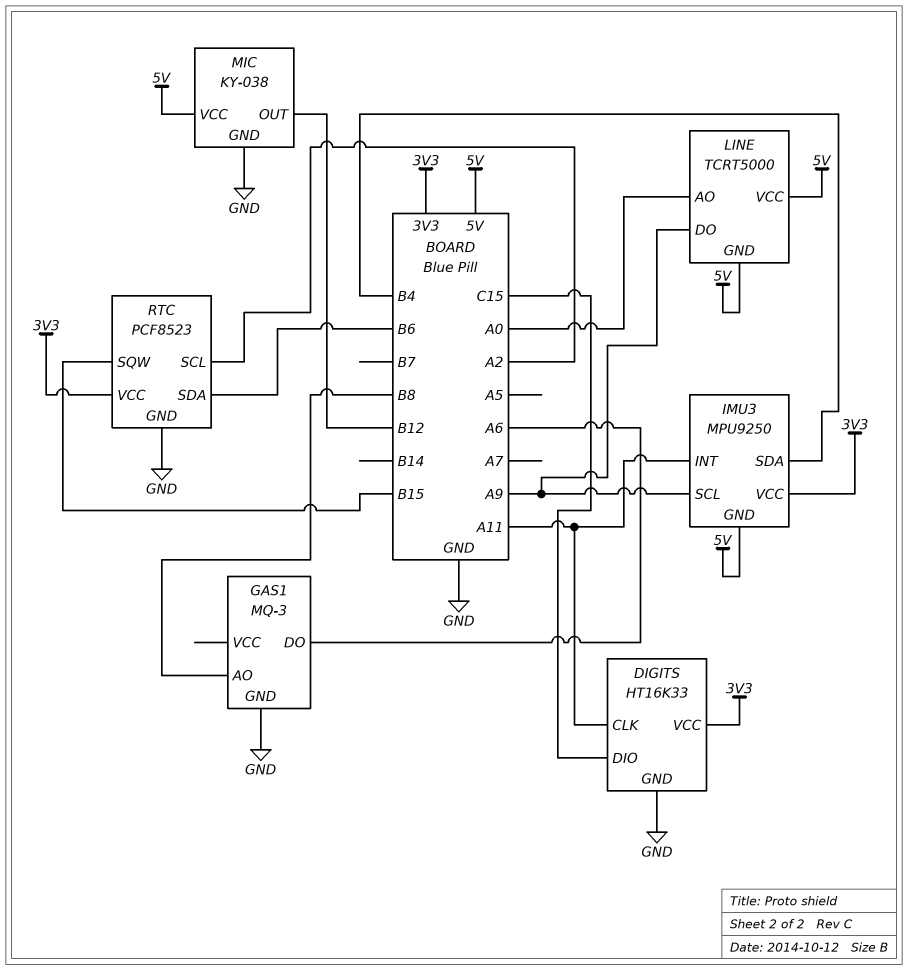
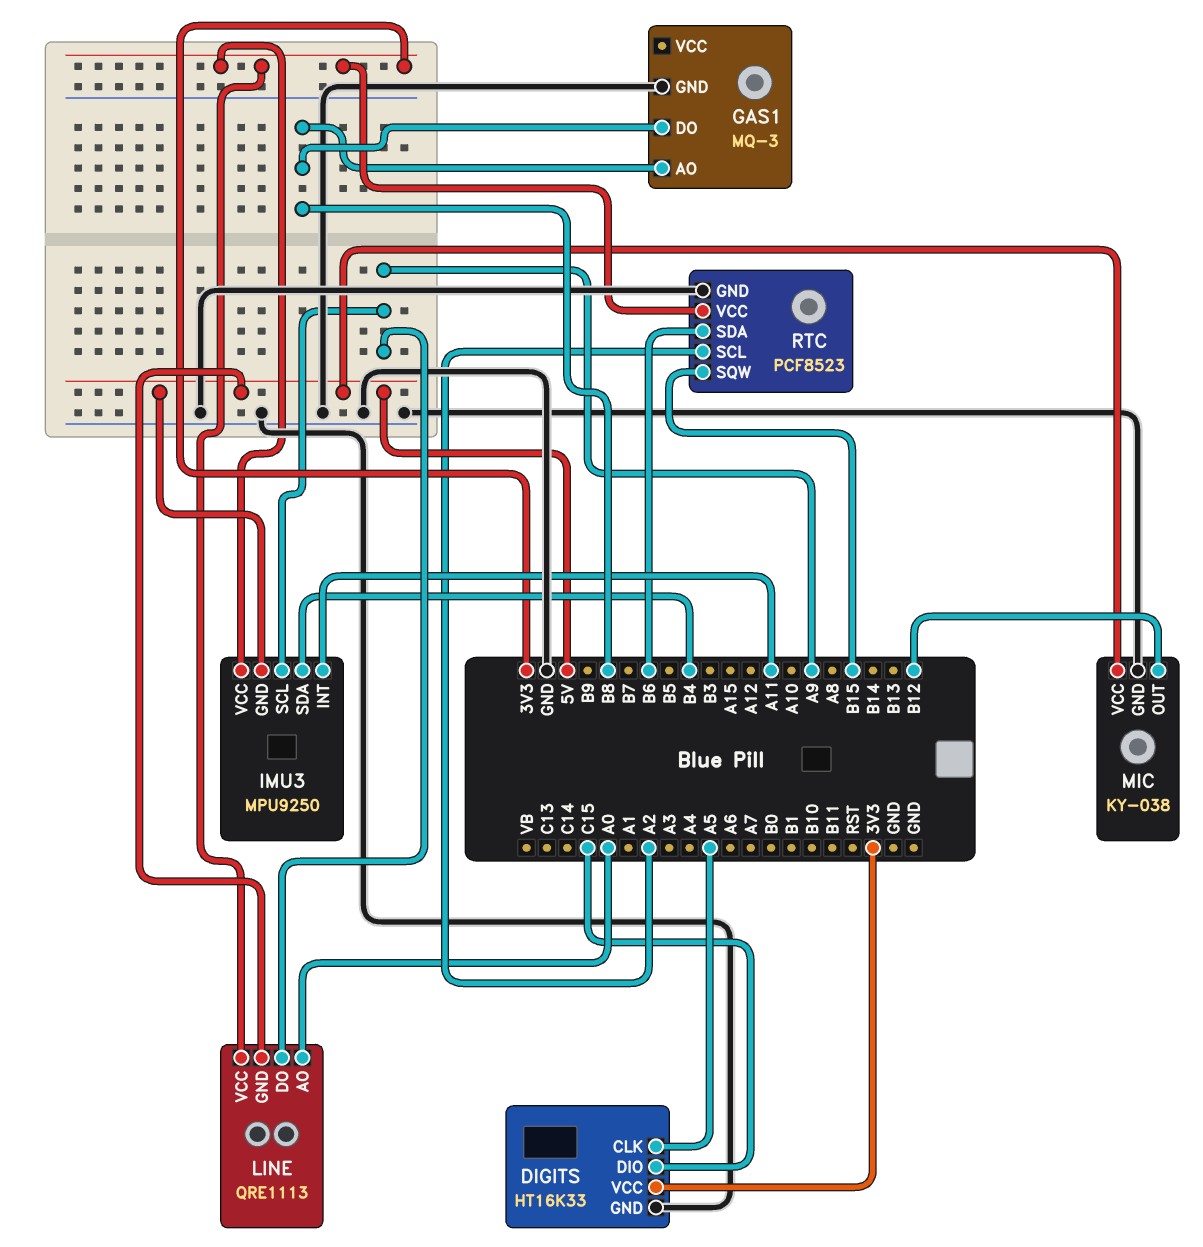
DIGITS pin CLK: A11 -> A5
GAS1 pin DO: A6 -> B8
LINE: TCRT5000 -> QRE1113
LINE pin VCC: 5V -> 3V3

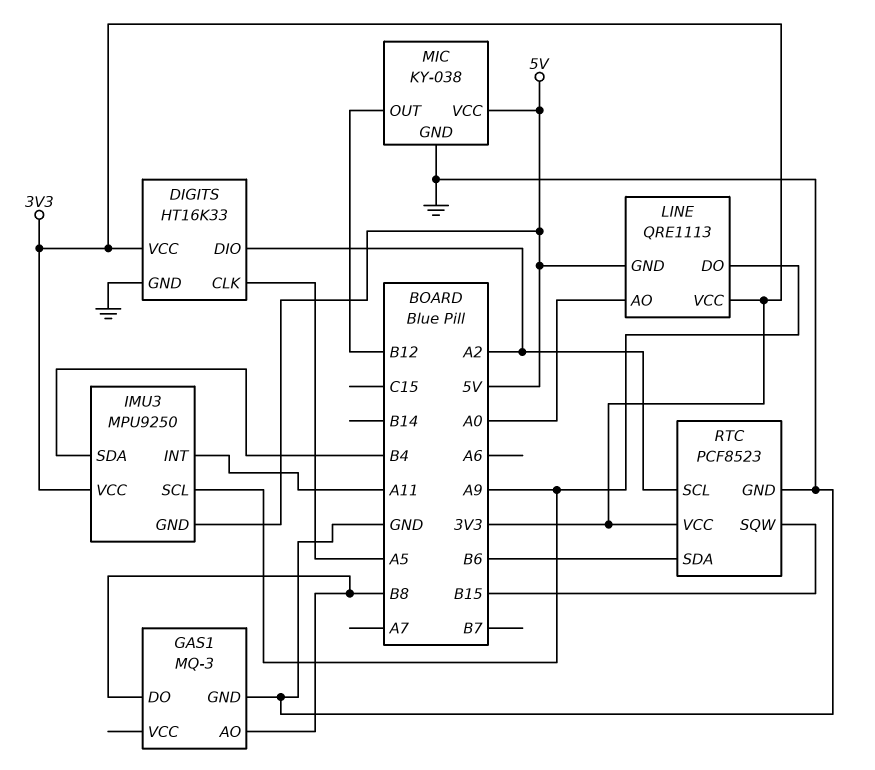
DIGITS pin DIO: C15 -> A2

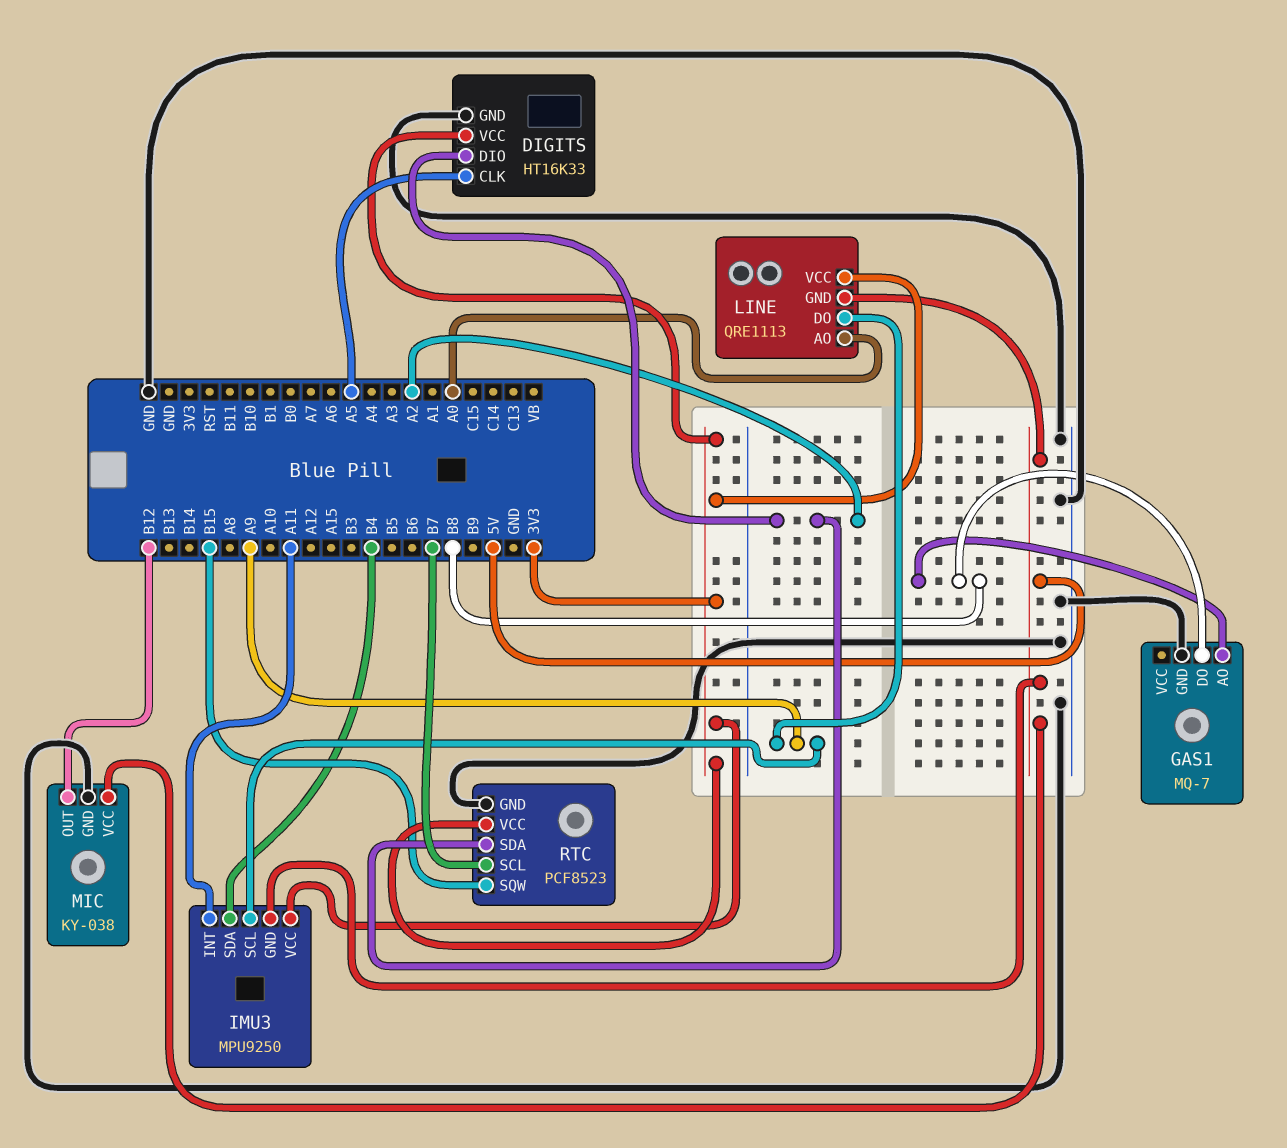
GAS1: MQ-3 -> MQ-7
RTC pin SCL: A2 -> B7
RTC pin SDA: B6 -> A2

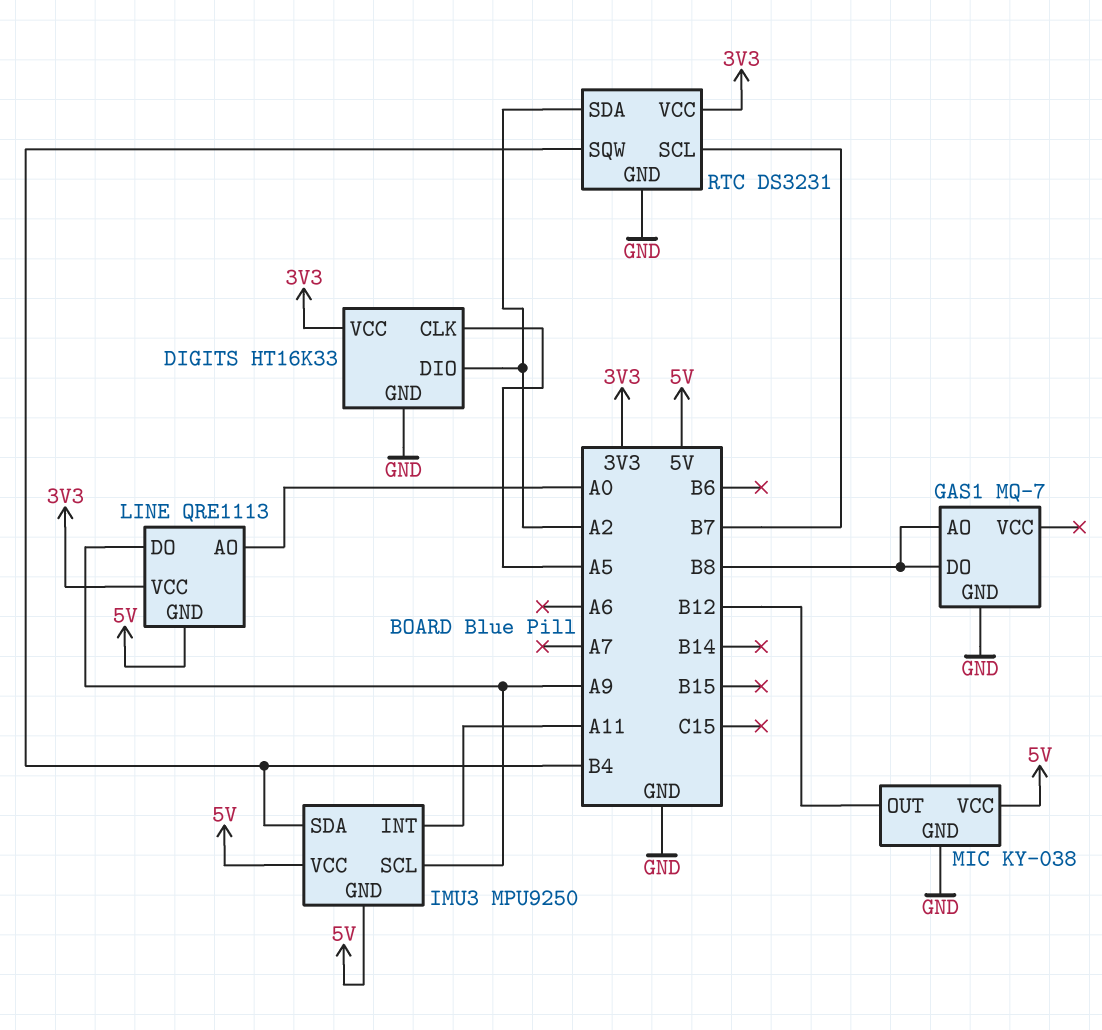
IMU3 pin VCC: 3V3 -> 5V
RTC: PCF8523 -> DS3231
RTC pin SQW: B15 -> B4

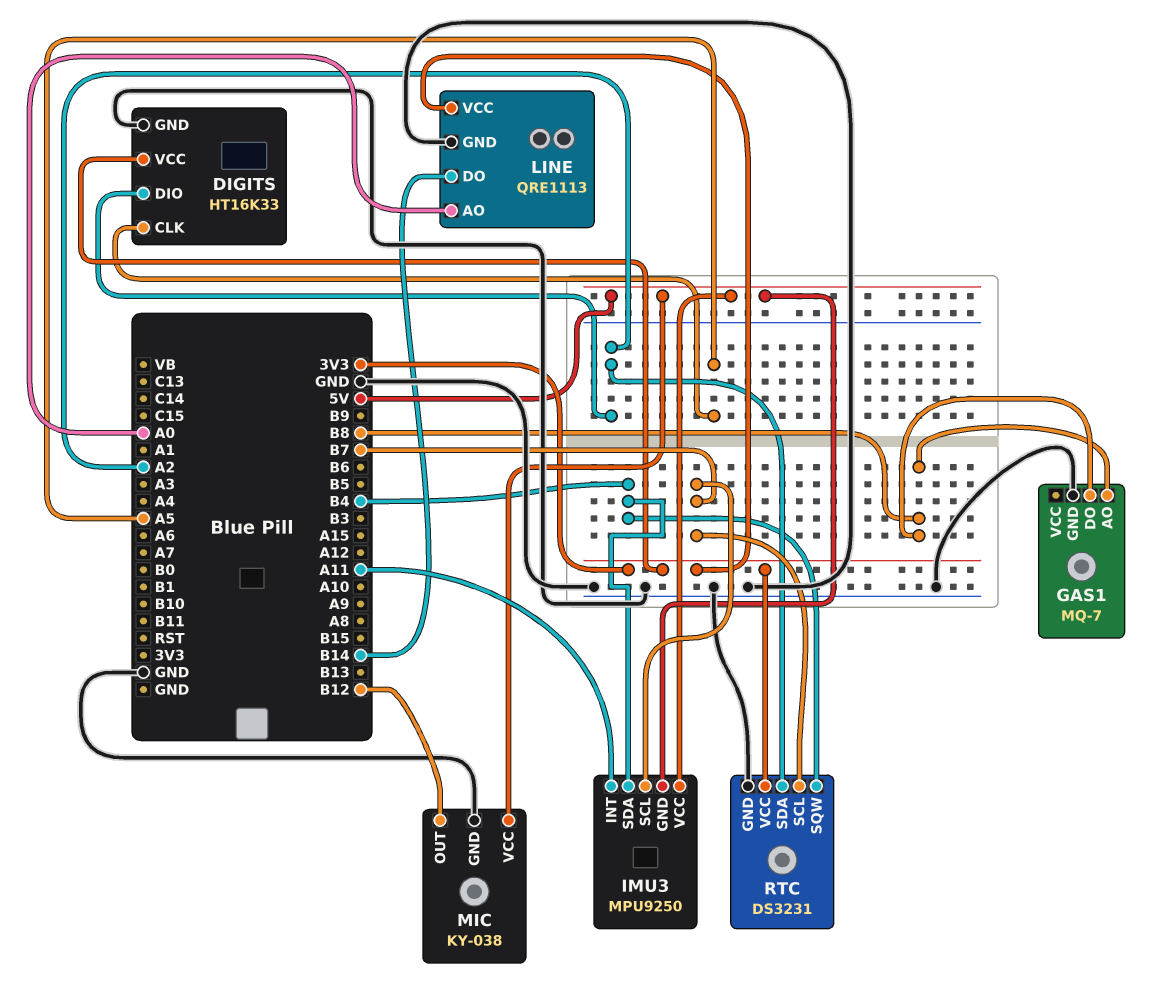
IMU3 pin SCL: A9 -> B7
LINE pin DO: A9 -> B14
LINE pin GND: 5V -> GND

